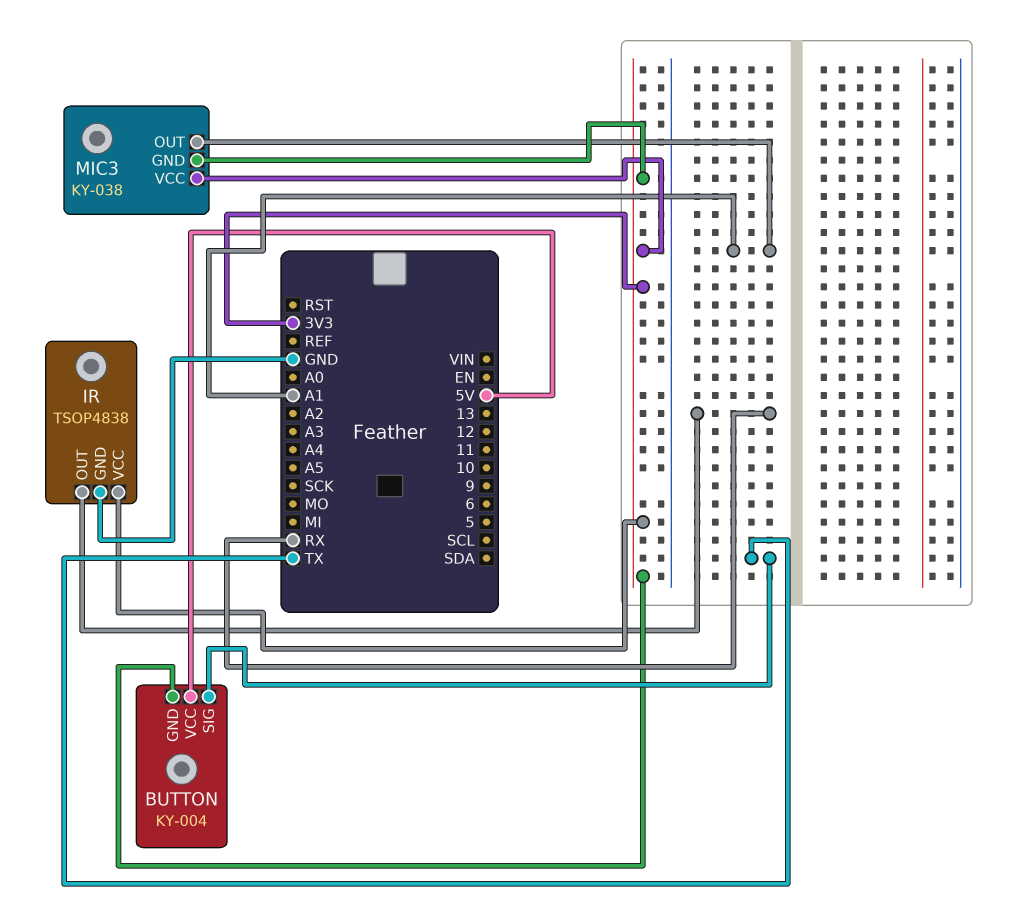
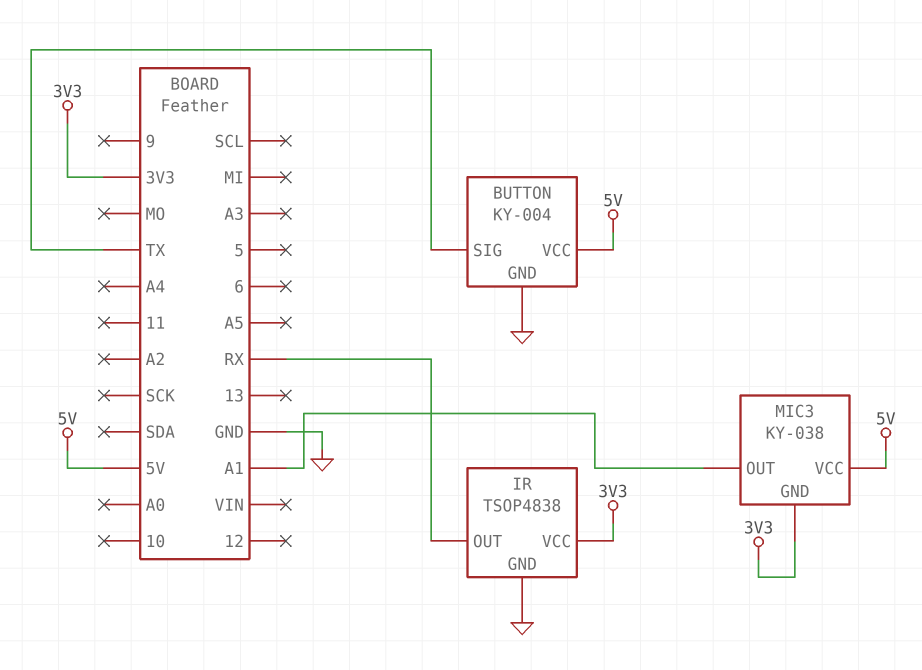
BUTTON pin GND: 3V3 -> GND
MIC3 pin VCC: 3V3 -> 5V

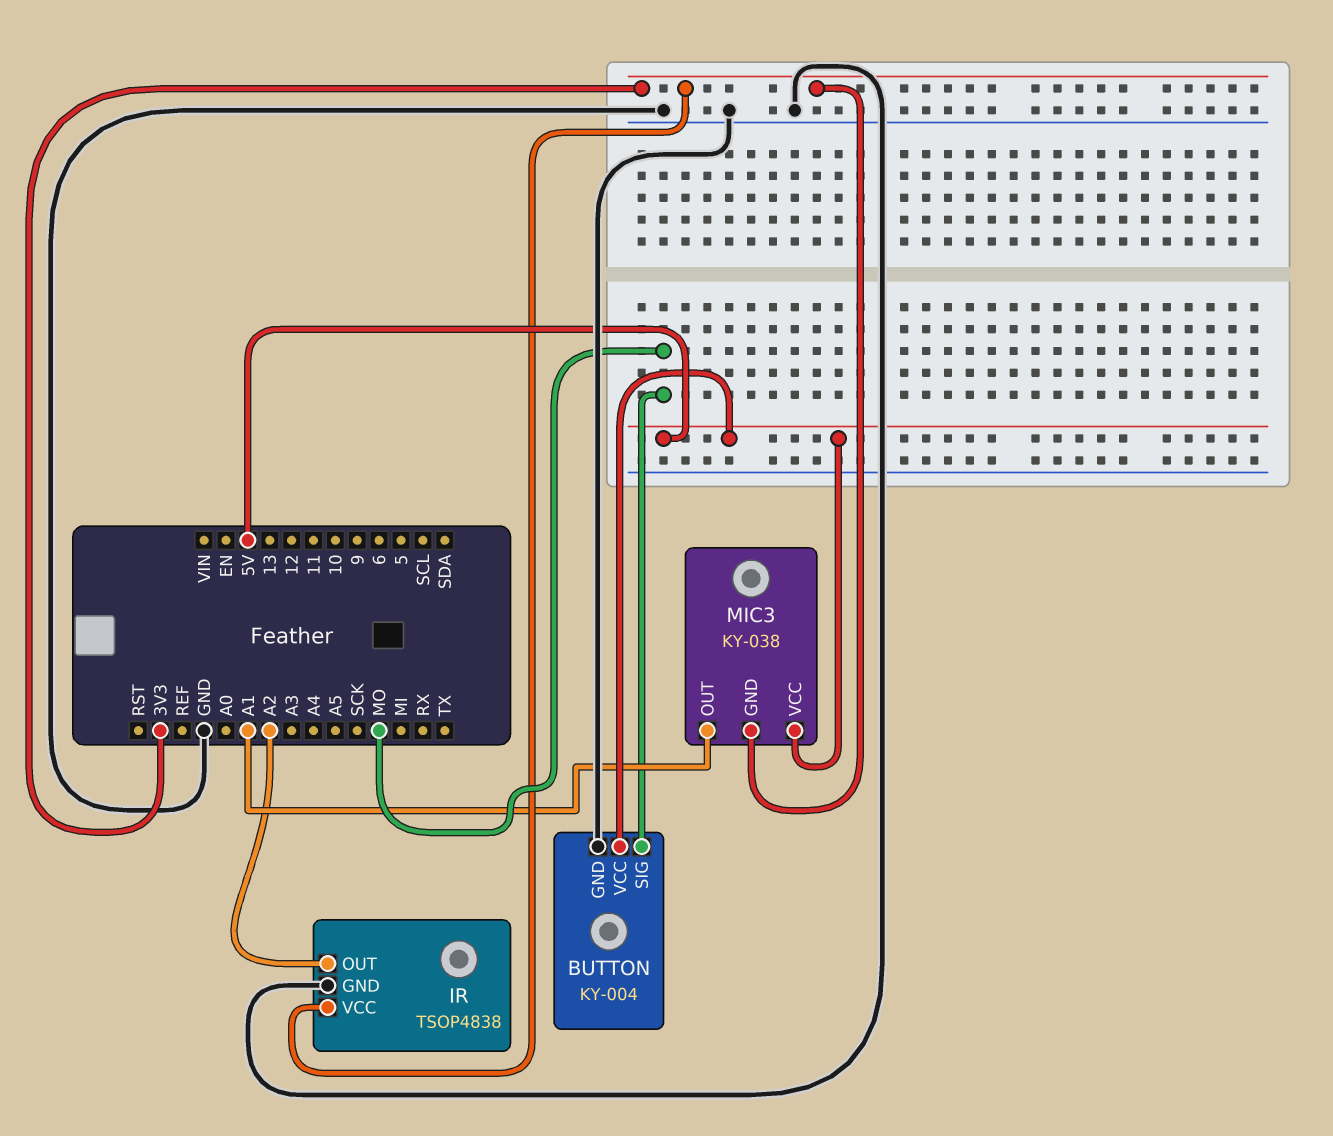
BUTTON pin SIG: TX -> MO
IR pin OUT: RX -> A2

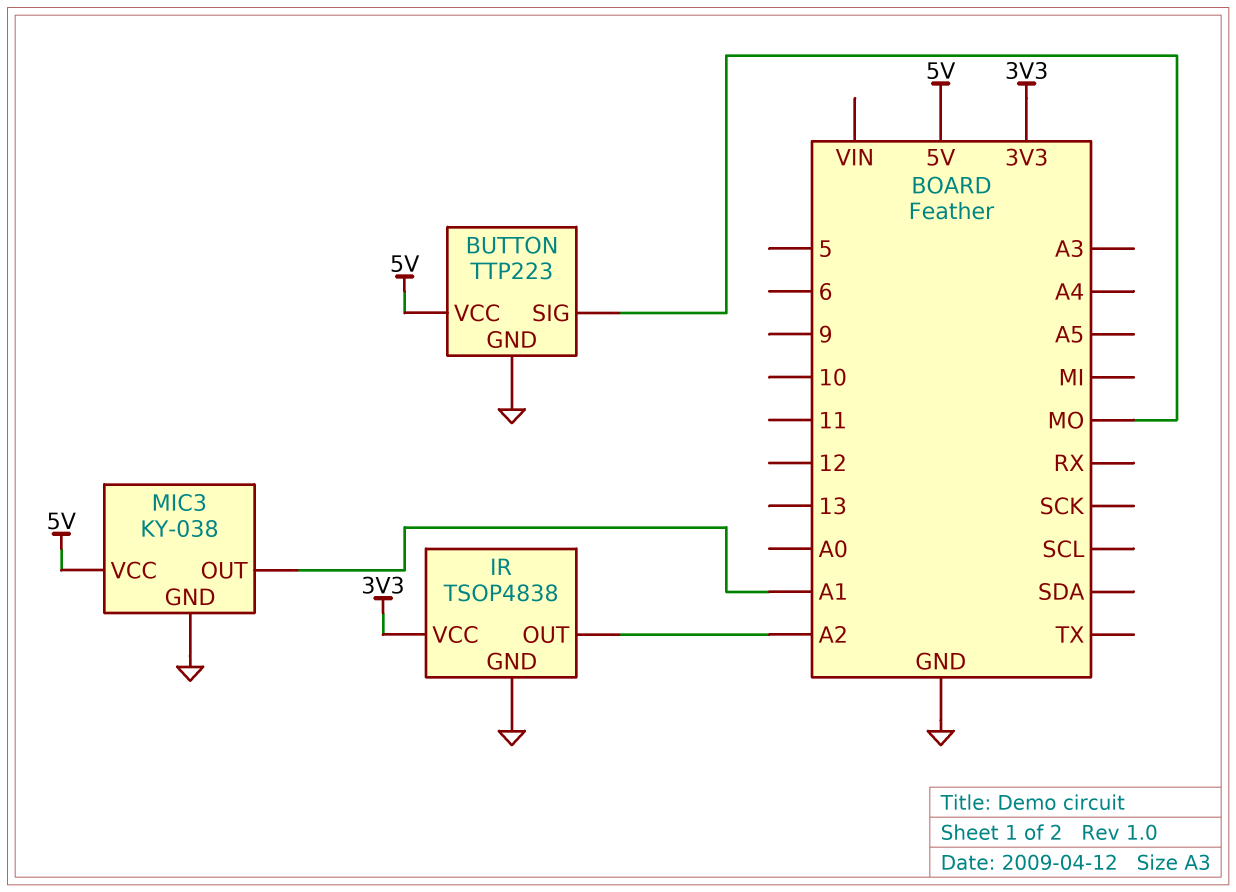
BUTTON: KY-004 -> TTP223
MIC3 pin GND: 3V3 -> GND

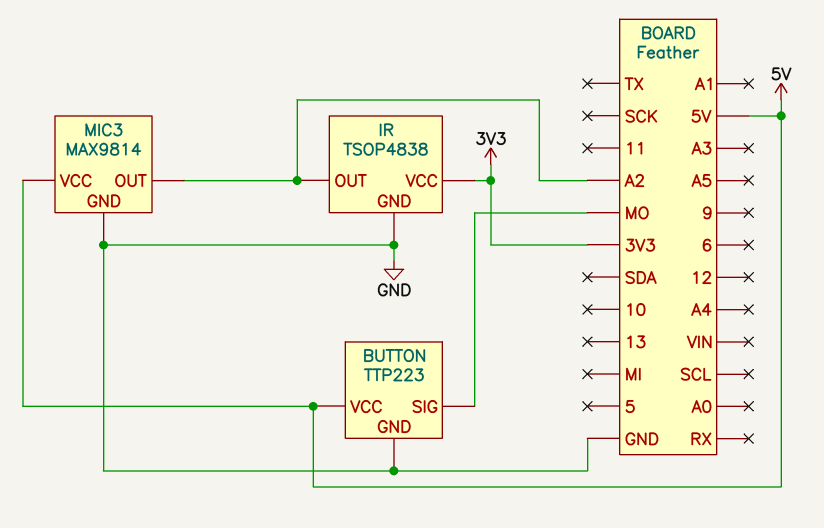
MIC3: KY-038 -> MAX9814
MIC3 pin OUT: A1 -> A2

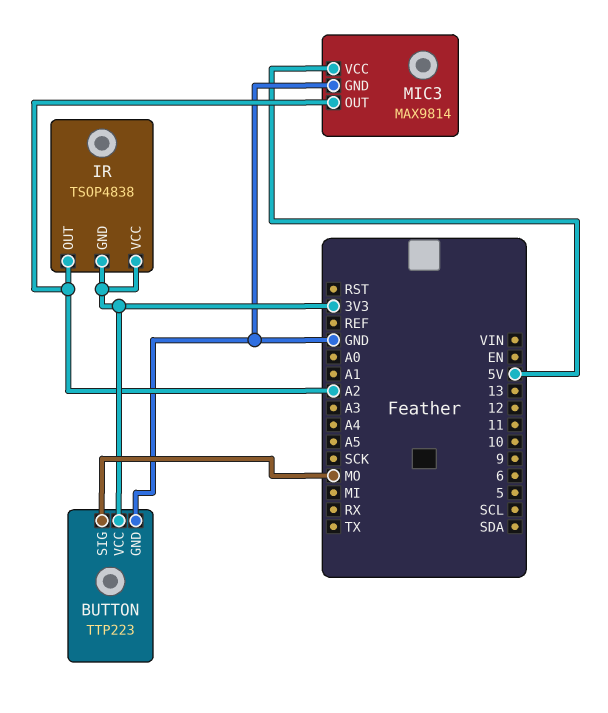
BUTTON pin VCC: 5V -> 3V3
IR pin GND: GND -> 3V3

